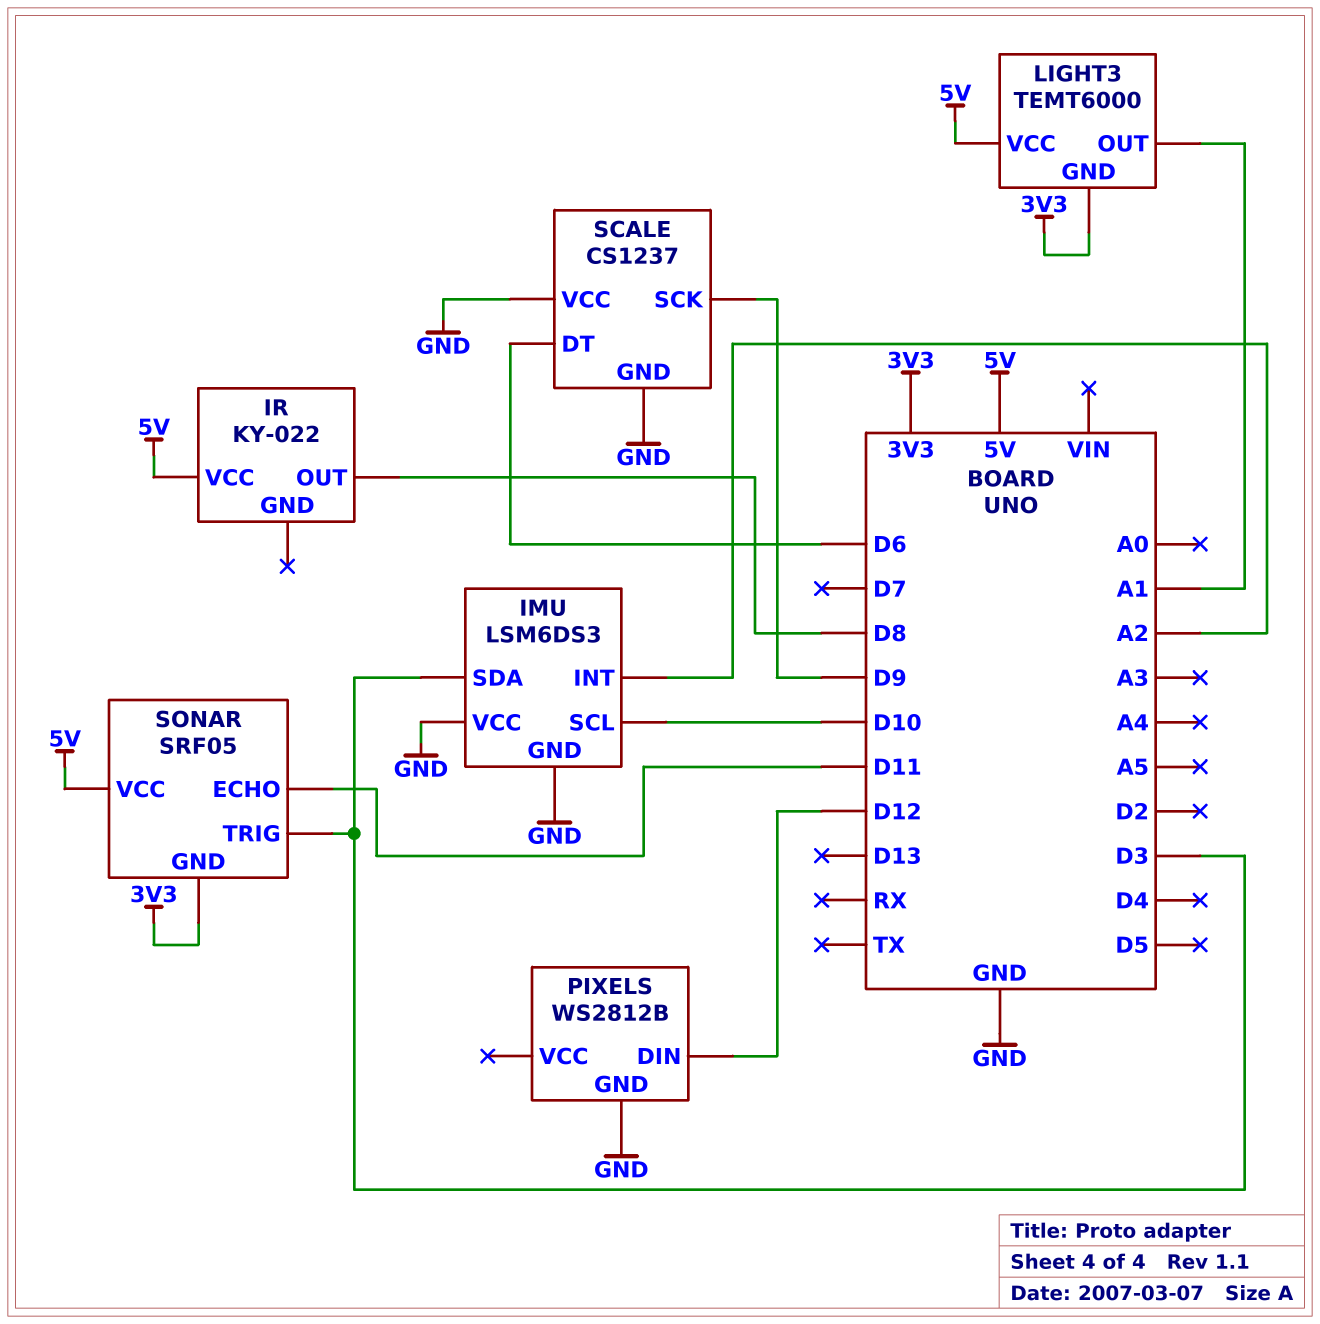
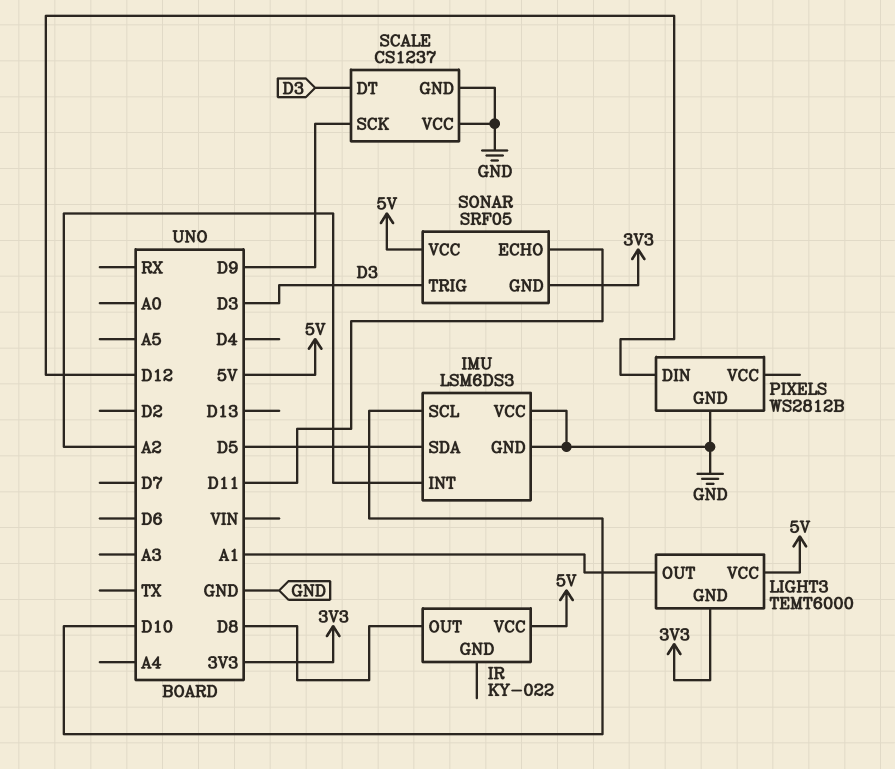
IMU pin SDA: D3 -> D5
SCALE pin DT: D6 -> D3

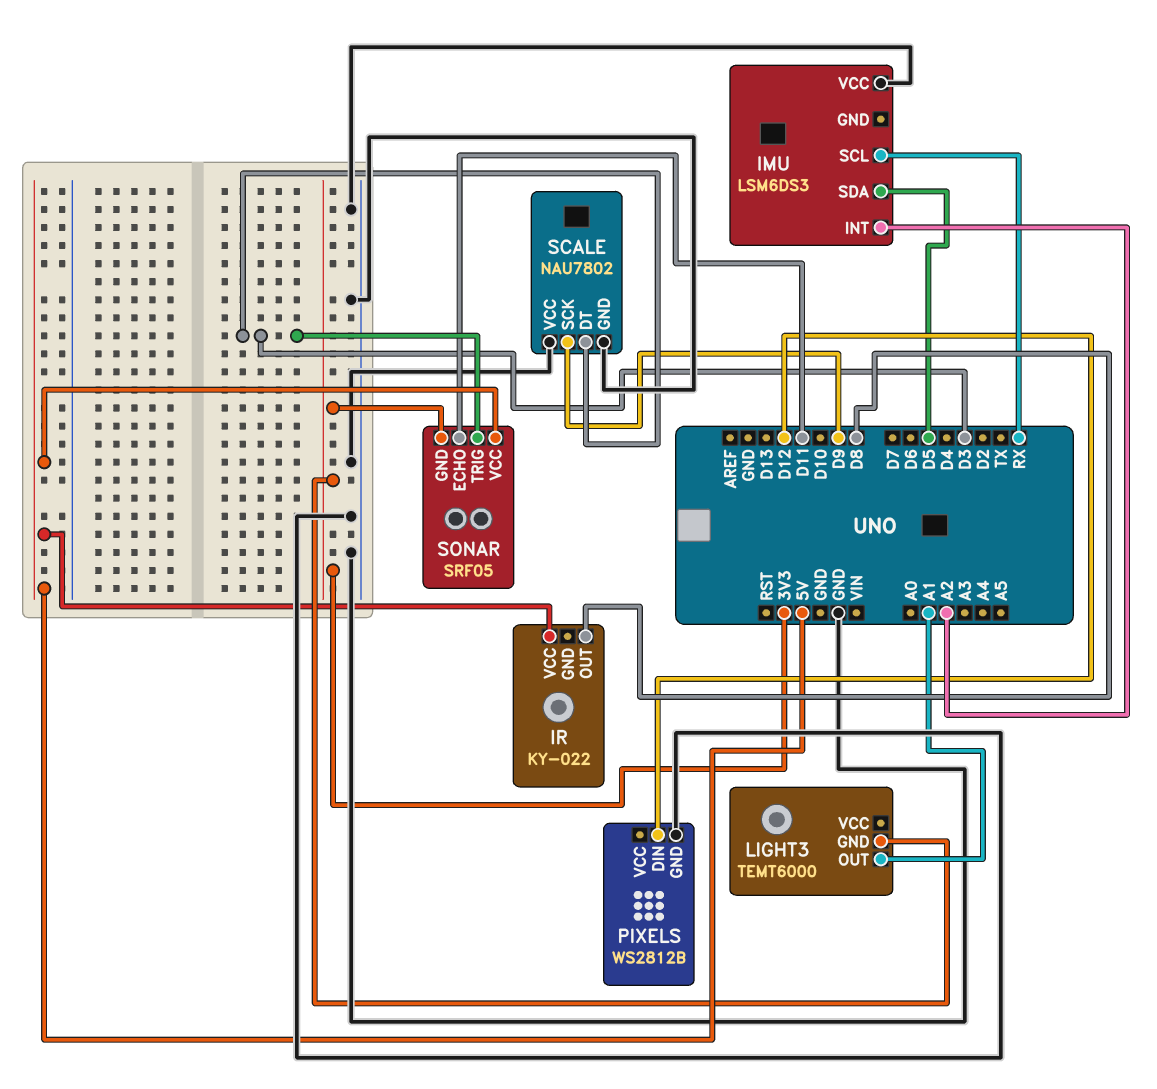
IMU pin GND: GND -> none
IMU pin SCL: D10 -> RX
LIGHT3 pin VCC: 5V -> none
SCALE: CS1237 -> NAU7802

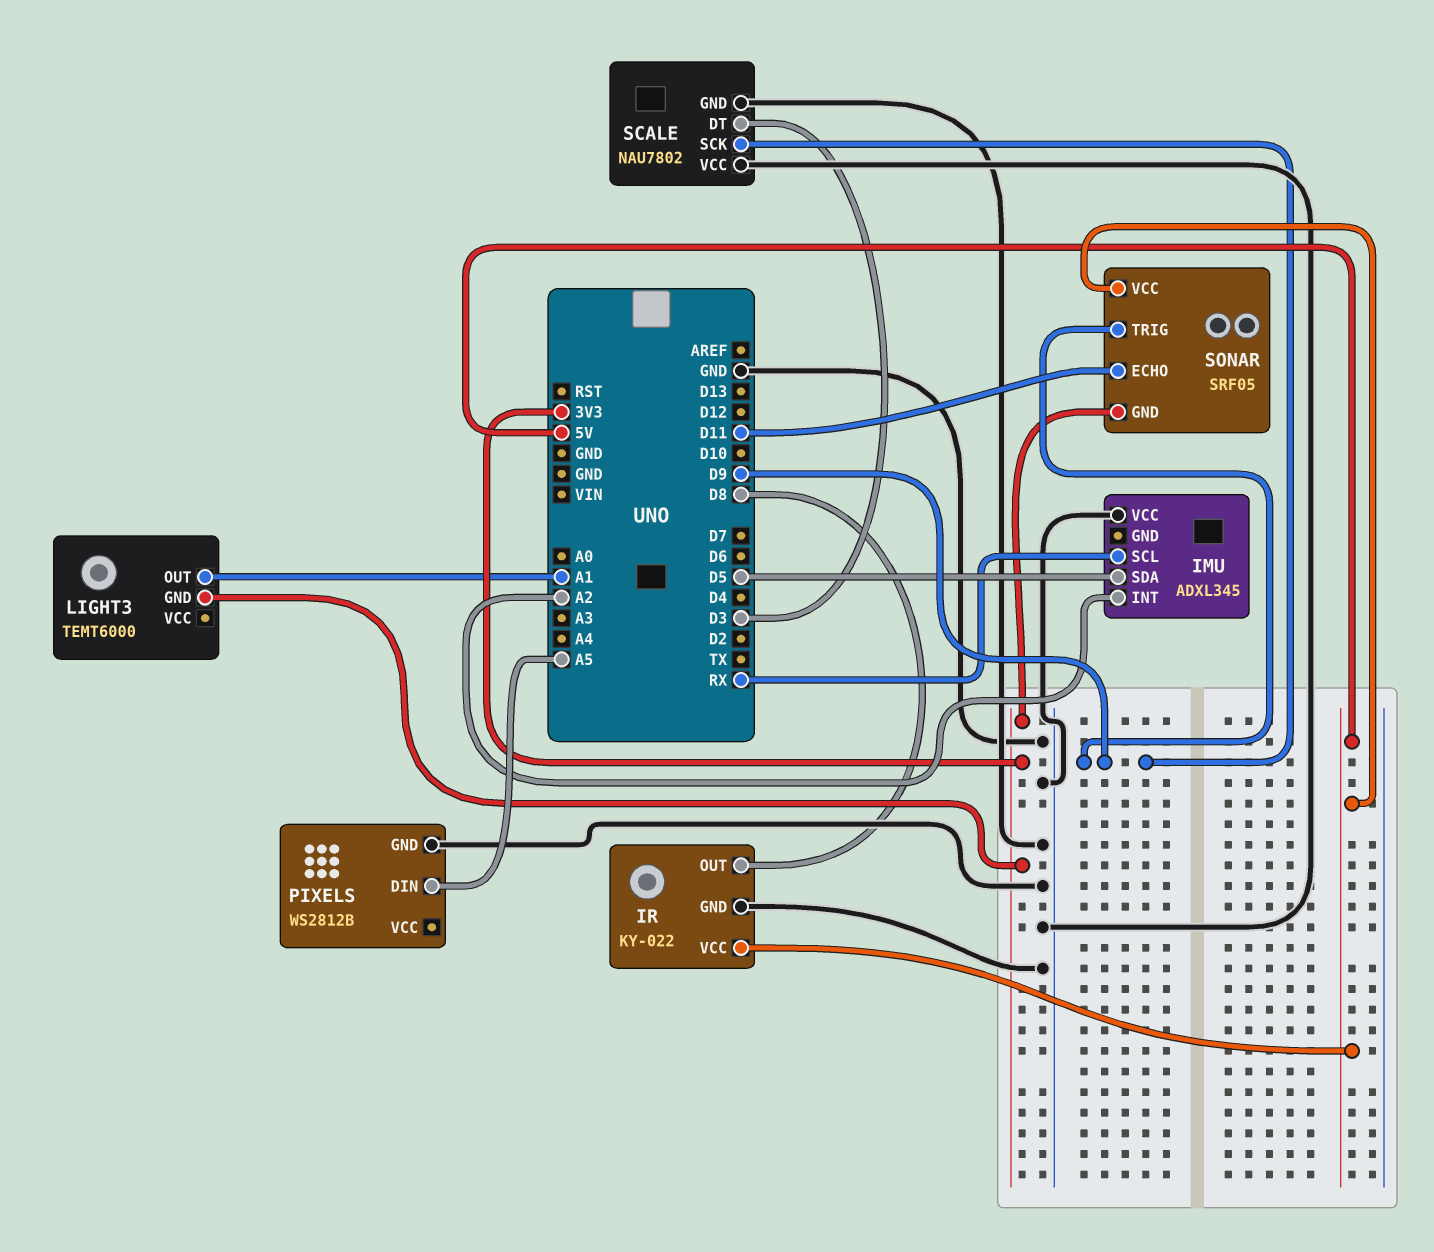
IMU: LSM6DS3 -> ADXL345
IR pin GND: none -> GND
PIXELS pin DIN: D12 -> A5
SONAR pin TRIG: D3 -> D9

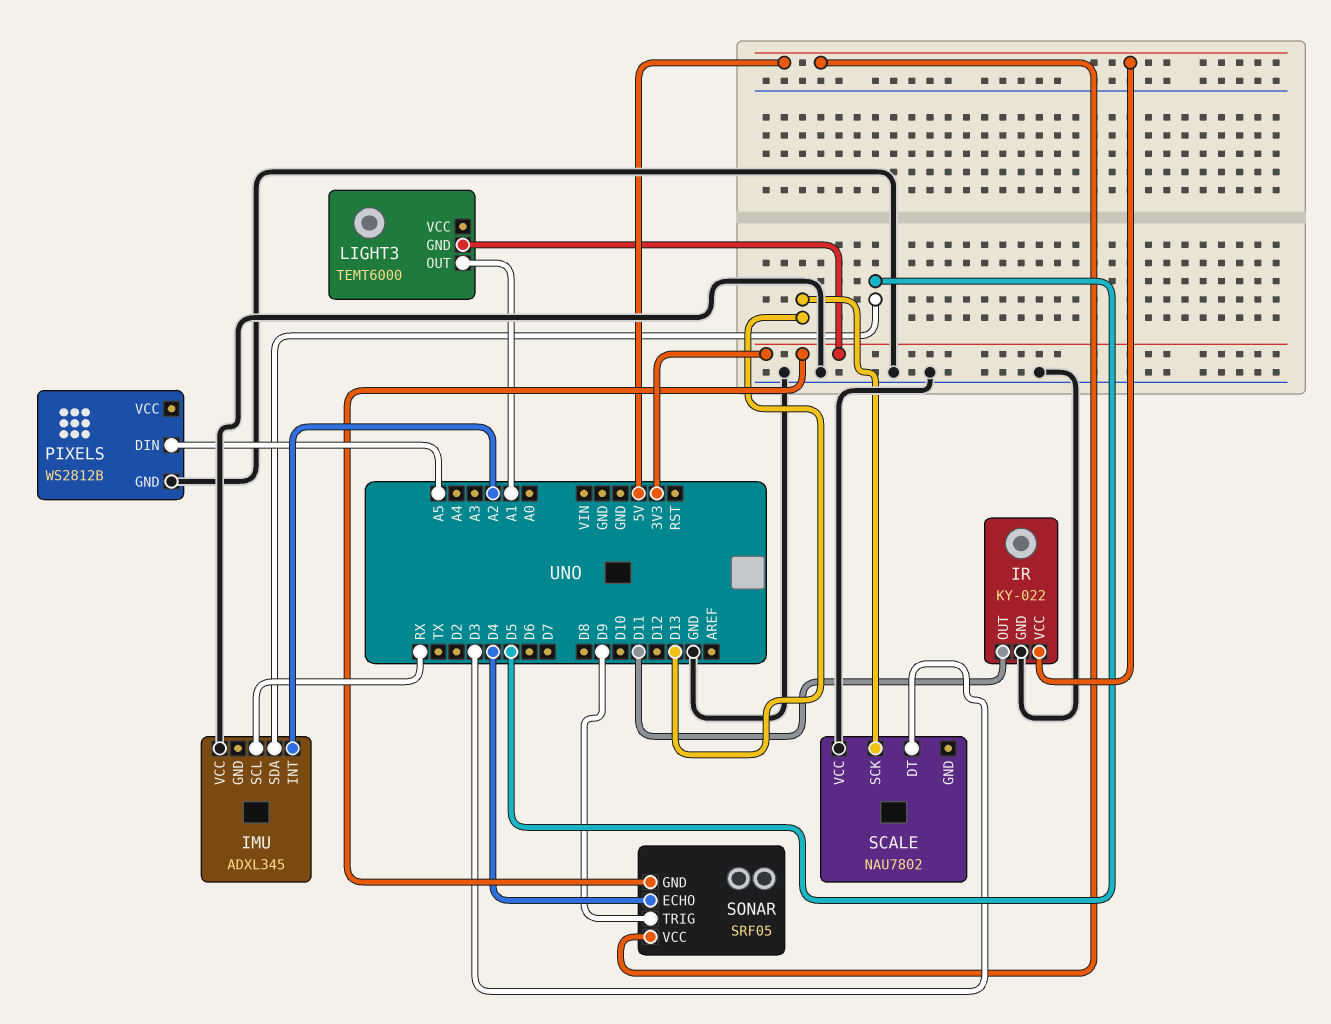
IR pin OUT: D8 -> D11
SCALE pin GND: GND -> none
SCALE pin SCK: D9 -> D13
SONAR pin ECHO: D11 -> D4

